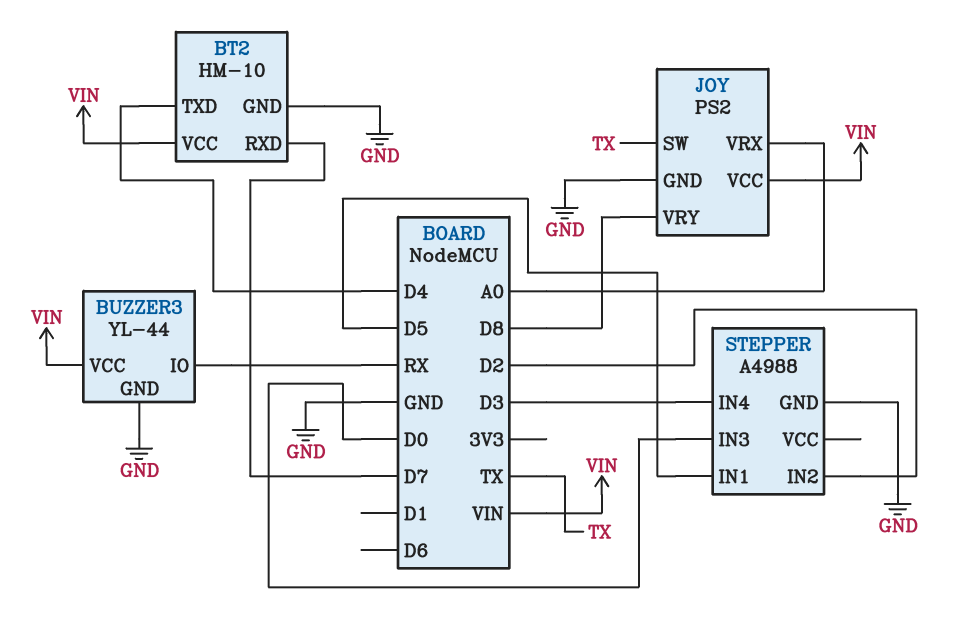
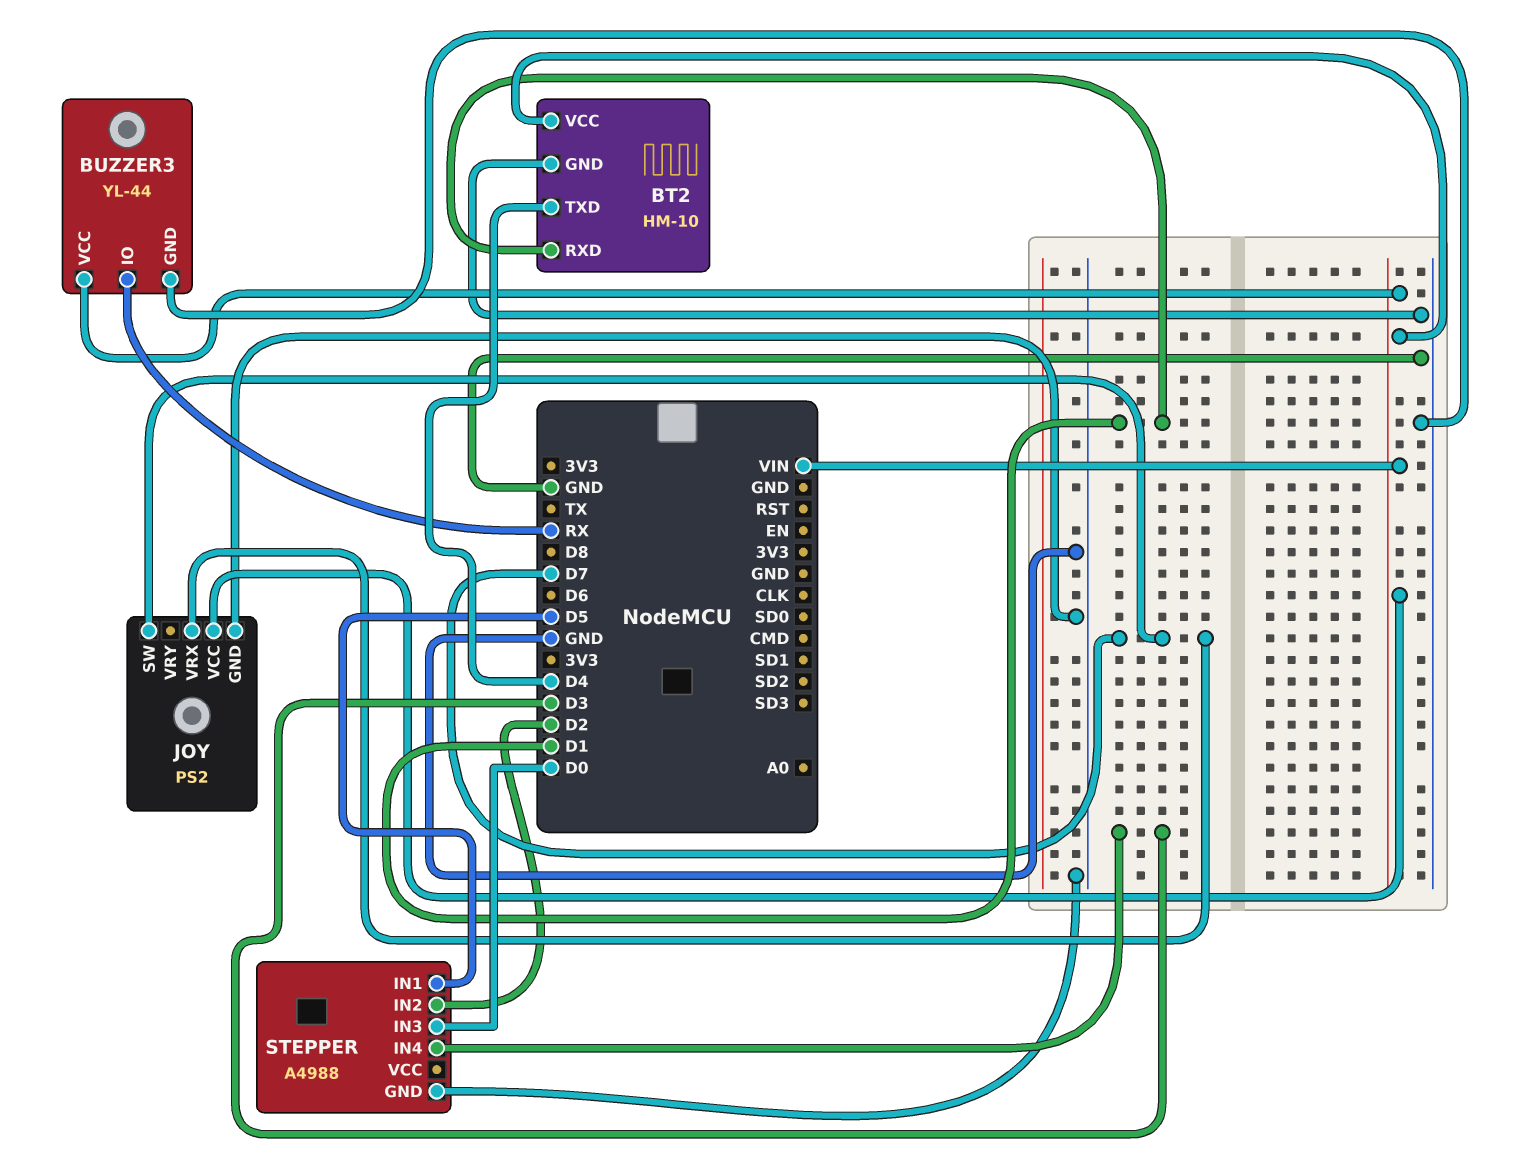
BT2 pin RXD: D7 -> D1
JOY pin SW: TX -> D7
JOY pin VRX: A0 -> D7
JOY pin VRY: D8 -> none

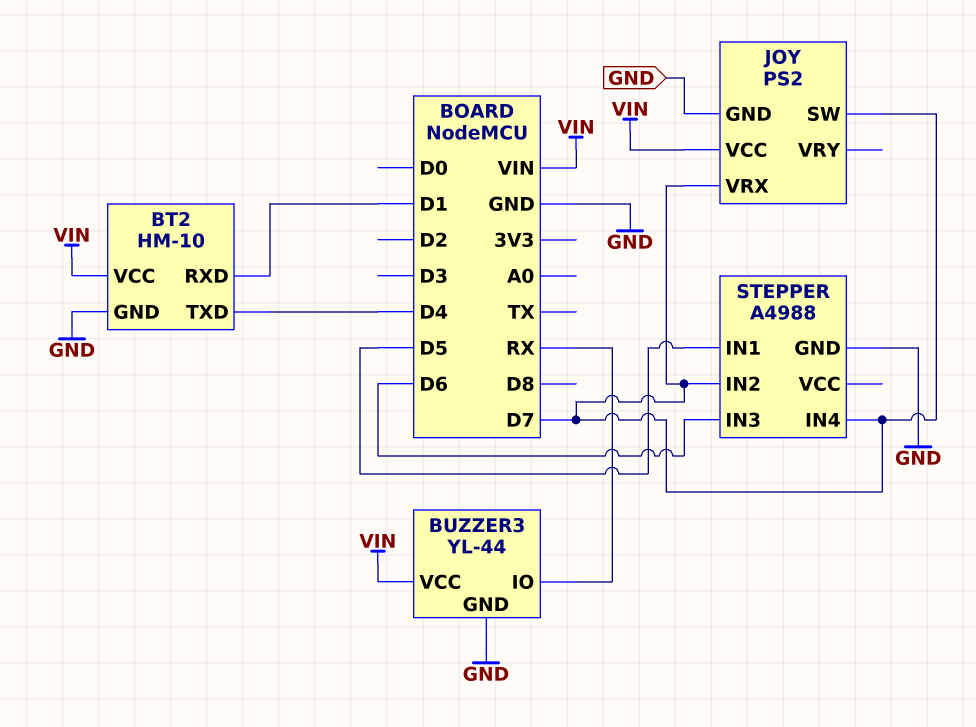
STEPPER pin IN2: D2 -> D7
STEPPER pin IN3: D0 -> D6
STEPPER pin IN4: D3 -> D7

